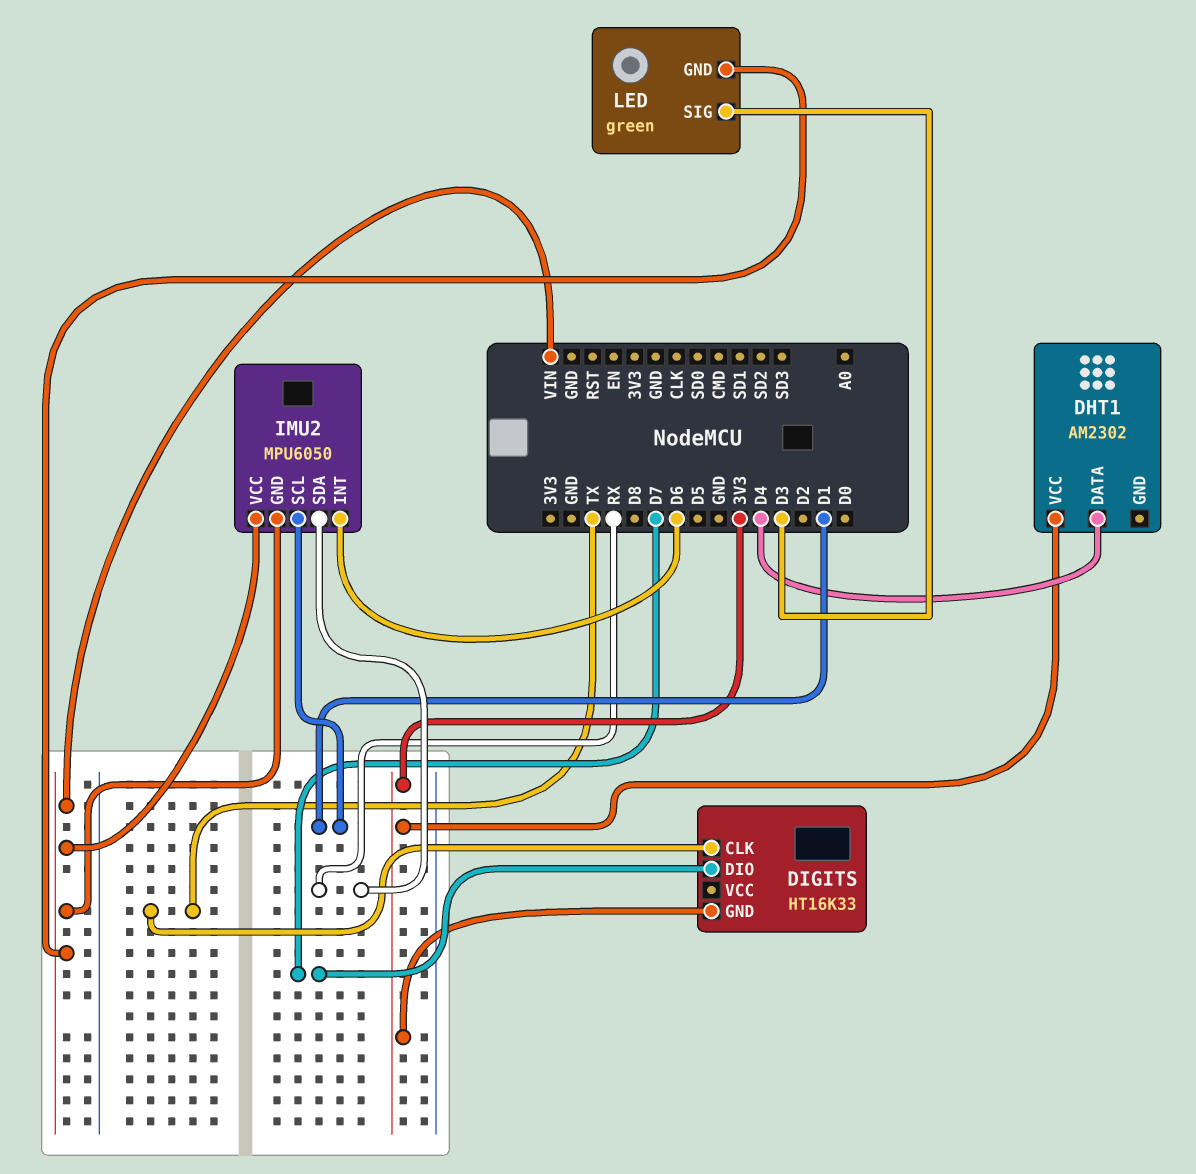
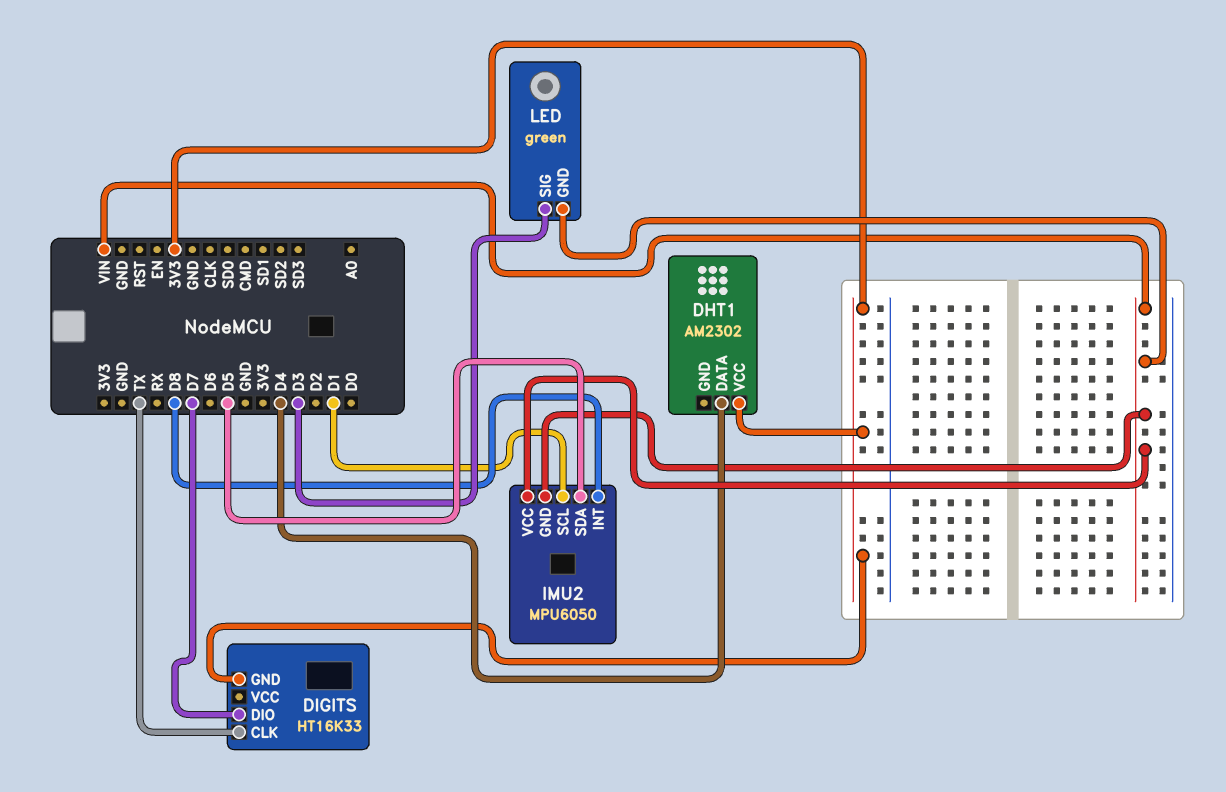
IMU2 pin INT: D6 -> D8
IMU2 pin SDA: RX -> D5

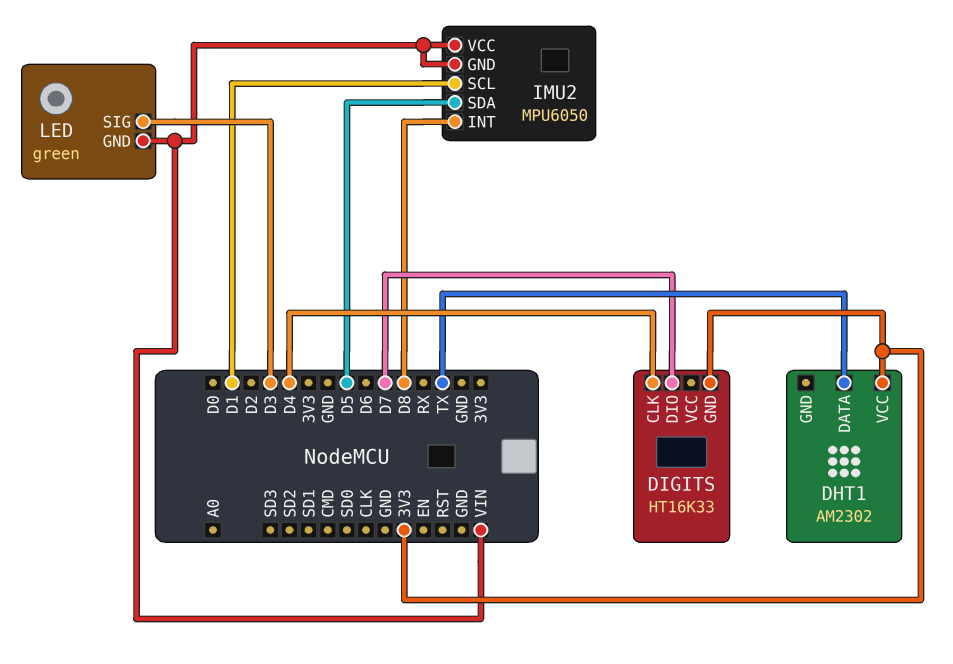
DHT1 pin DATA: D4 -> TX
DIGITS pin CLK: TX -> D4

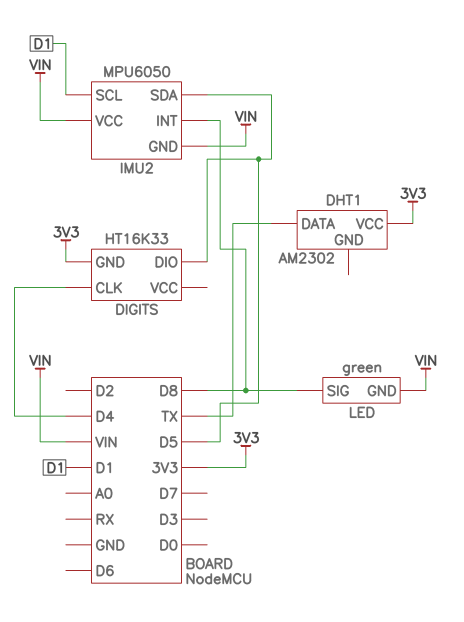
DIGITS pin DIO: D7 -> D5
LED pin SIG: D3 -> D8

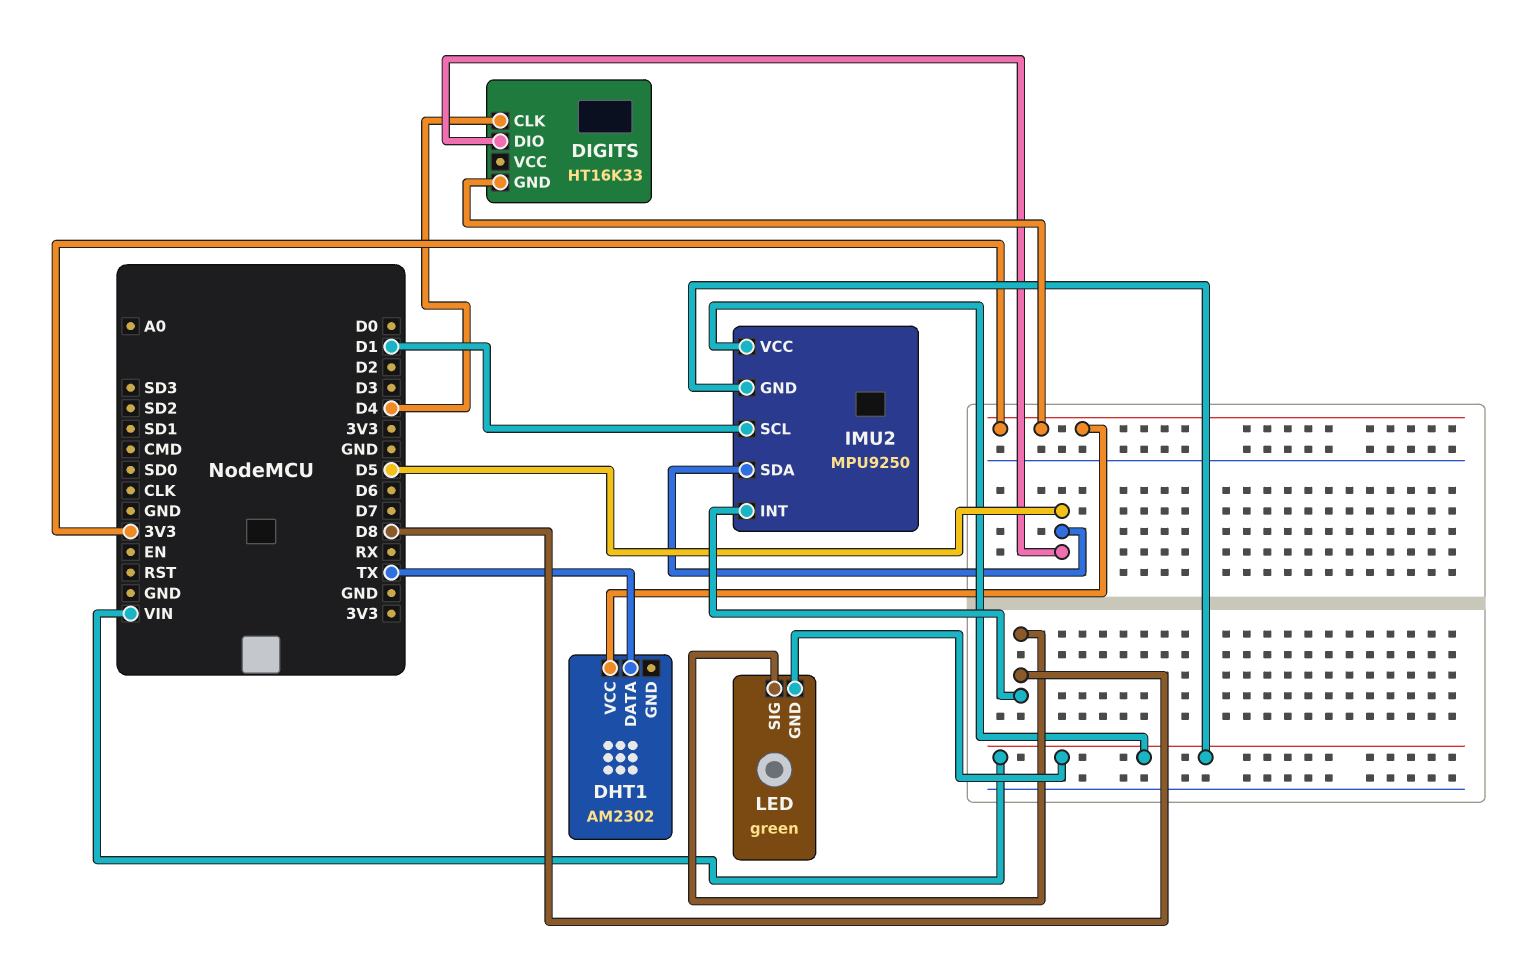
IMU2: MPU6050 -> MPU9250

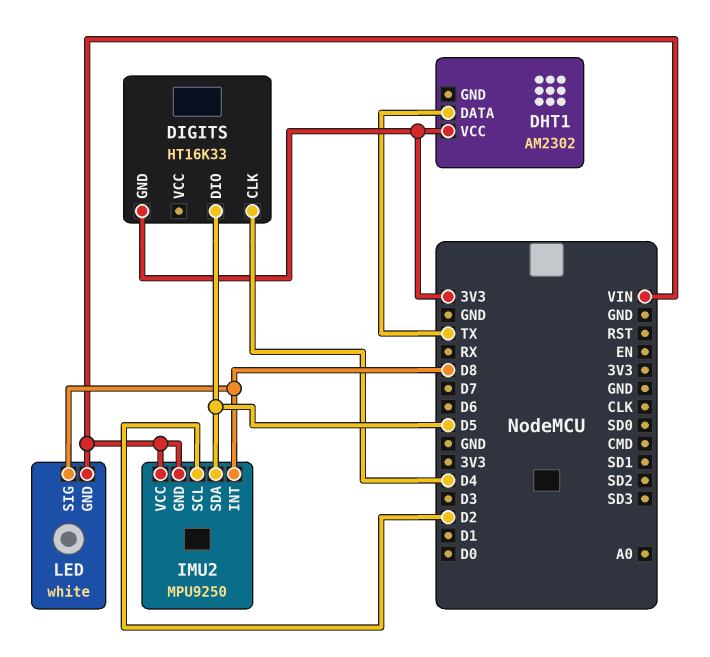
IMU2 pin SCL: D1 -> D2
LED: green -> white

